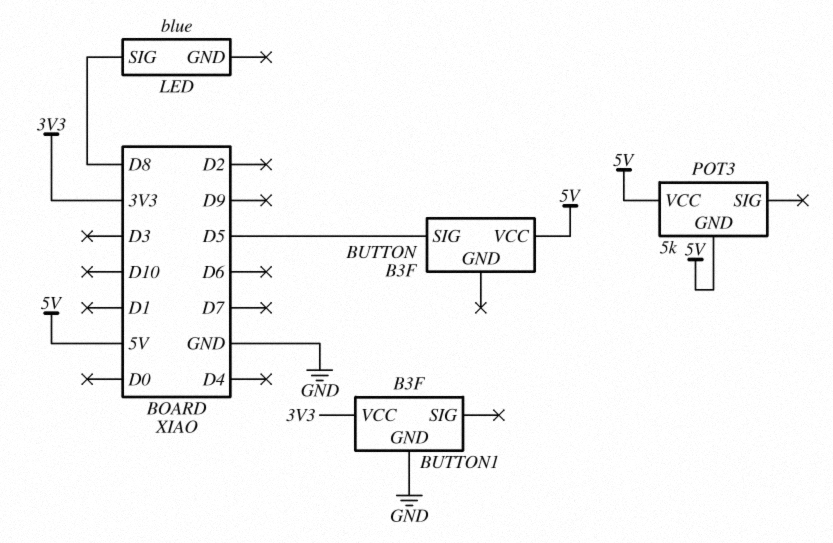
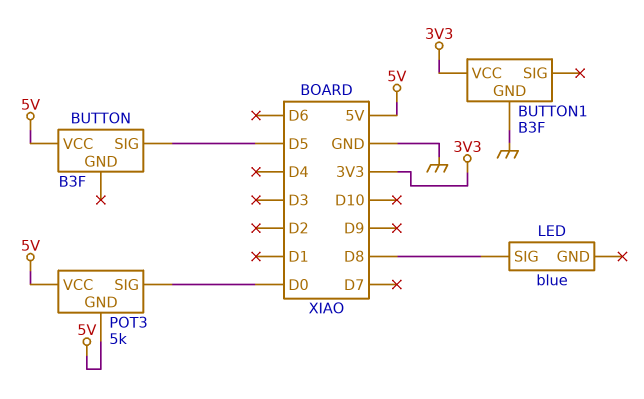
POT3 pin SIG: none -> D0

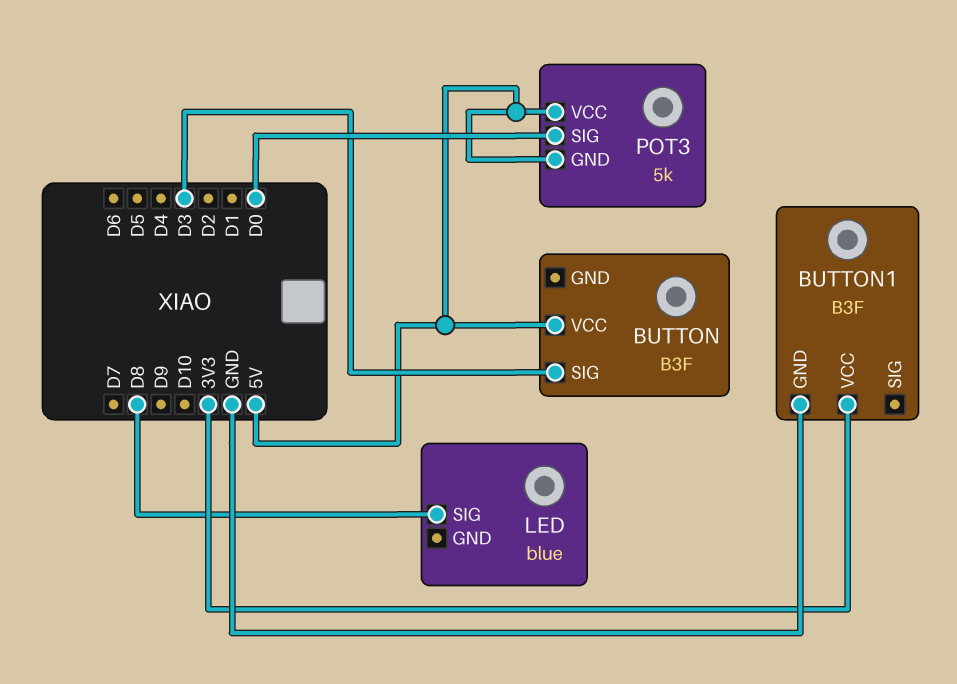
BUTTON pin SIG: D5 -> D3

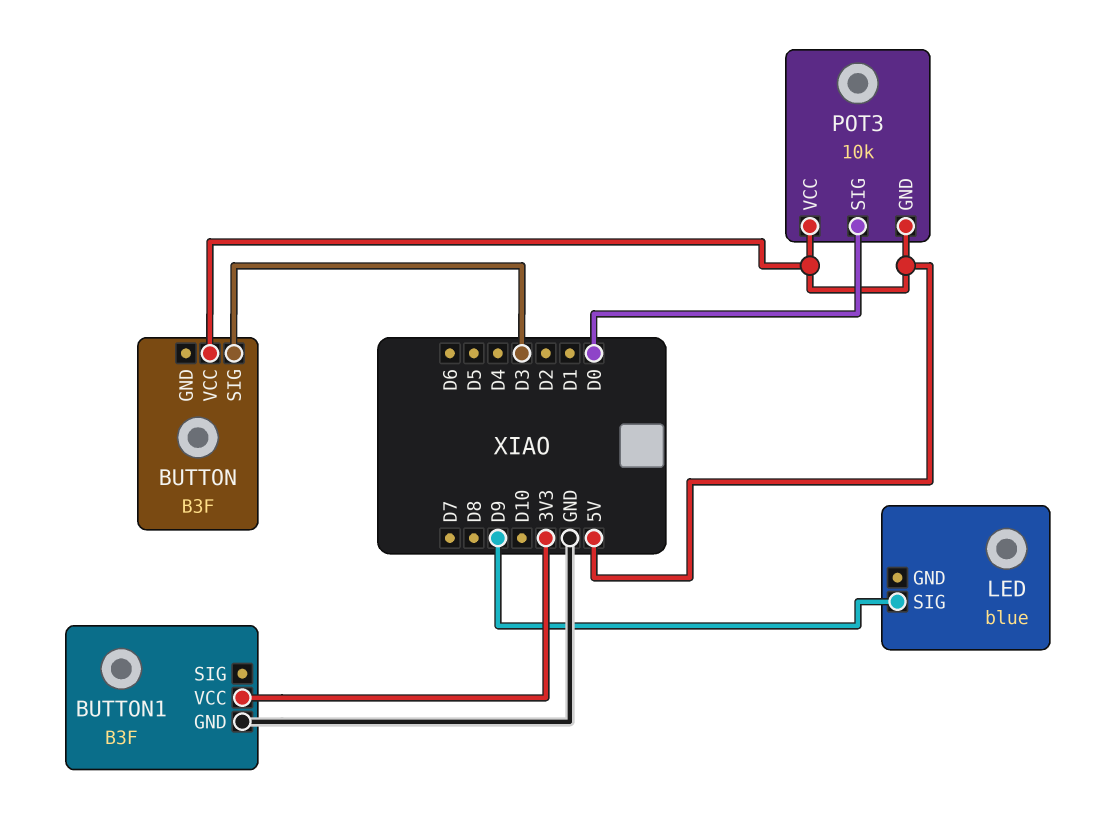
LED pin SIG: D8 -> D9
POT3: 5k -> 10k

